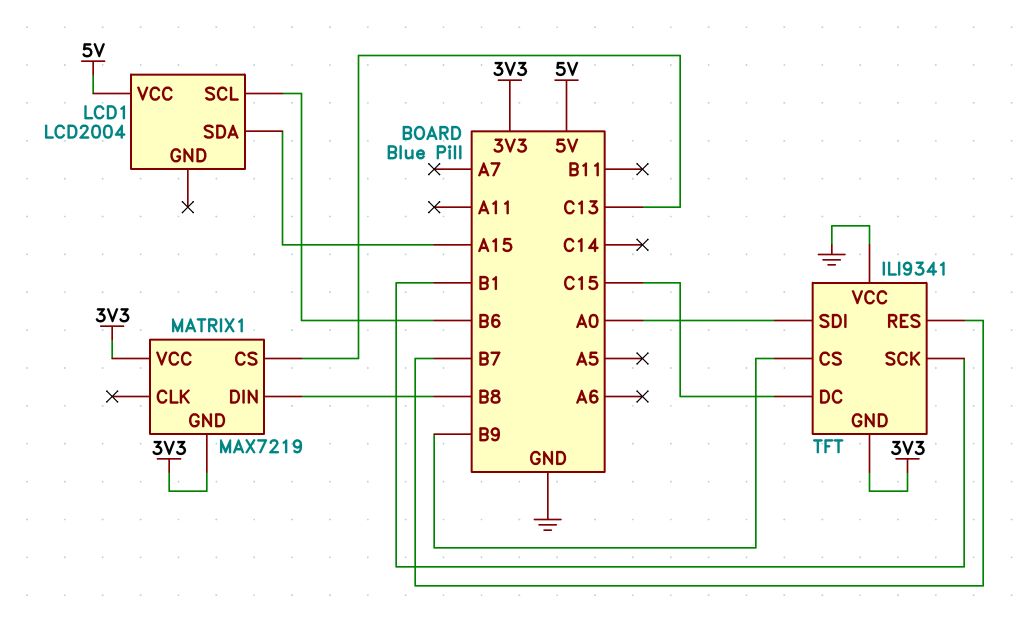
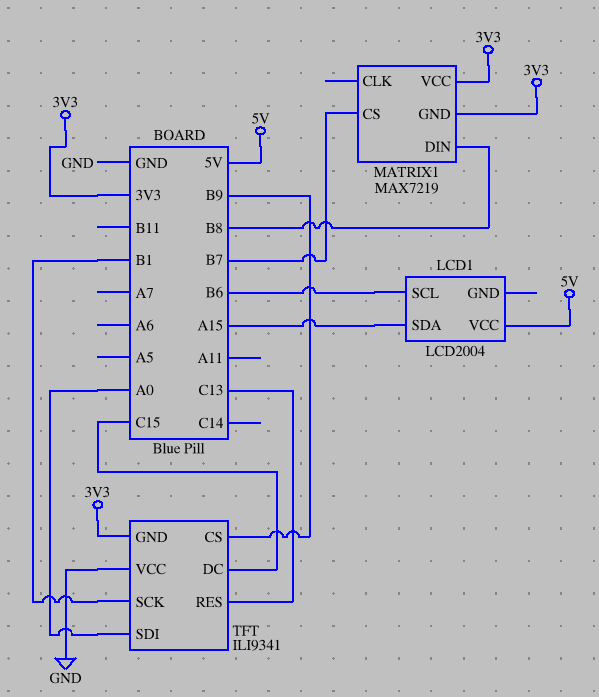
MATRIX1 pin CS: C13 -> B7
TFT pin RES: B7 -> C13

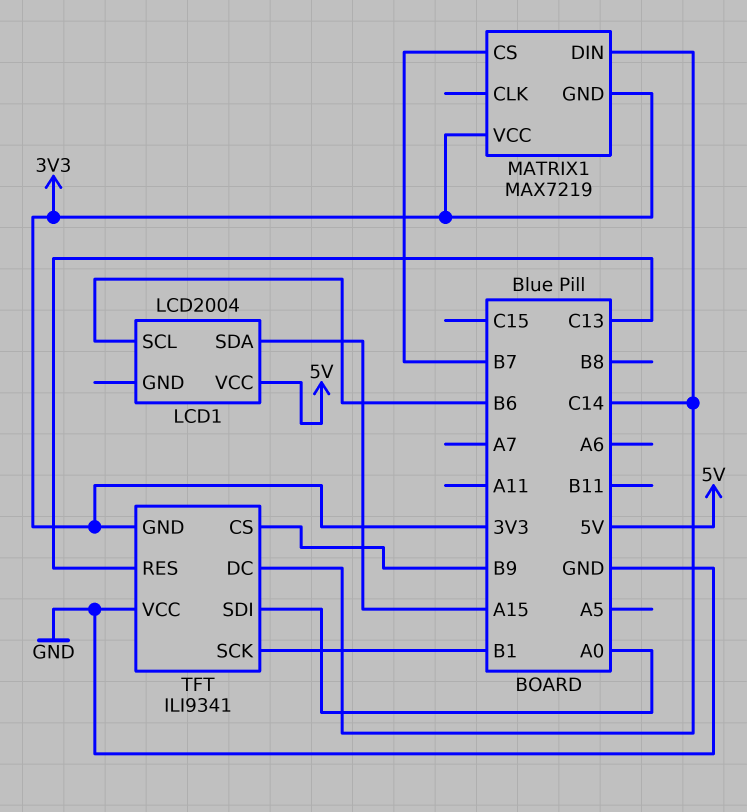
MATRIX1 pin DIN: B8 -> C14
TFT pin DC: C15 -> C14

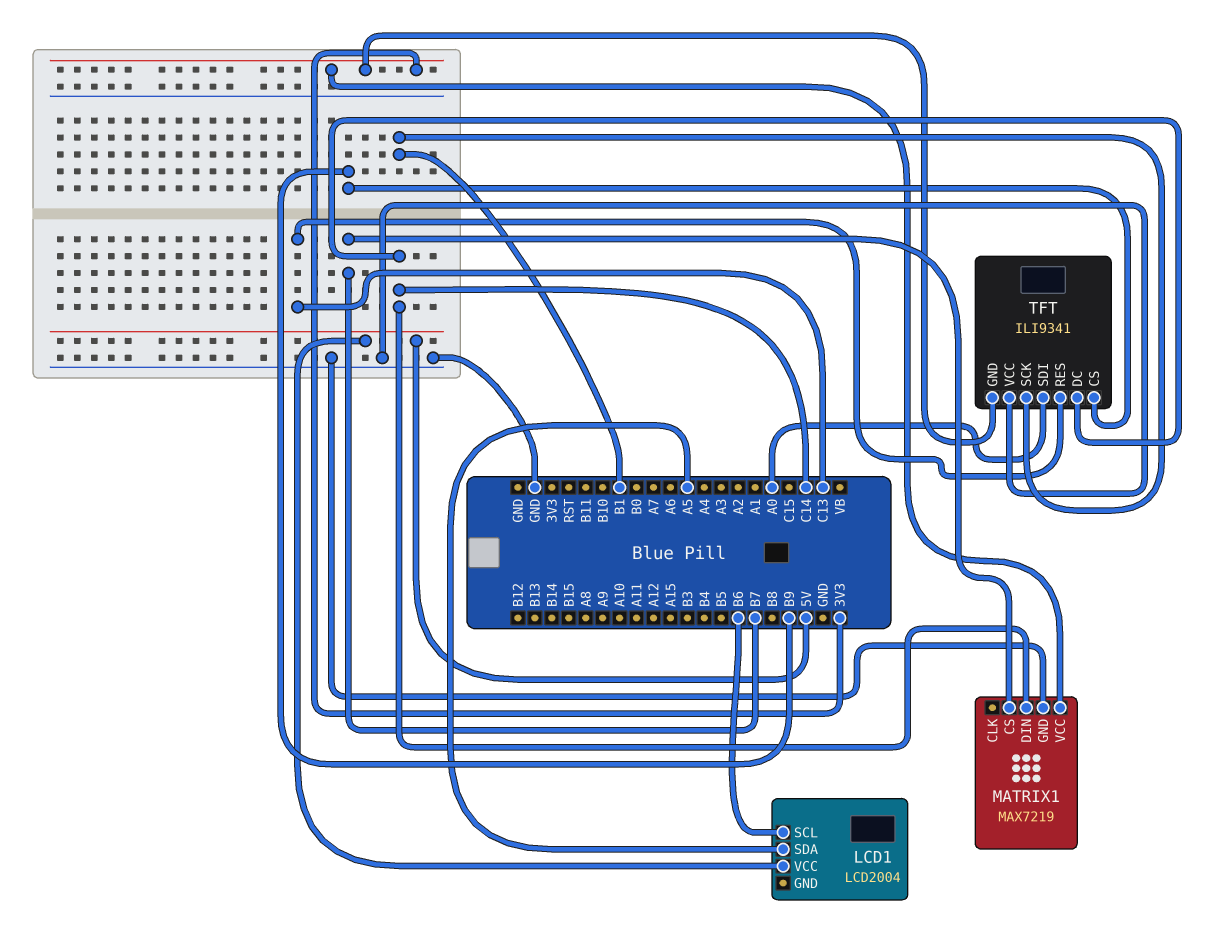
LCD1 pin SDA: A15 -> A5
MATRIX1 pin GND: 3V3 -> GND

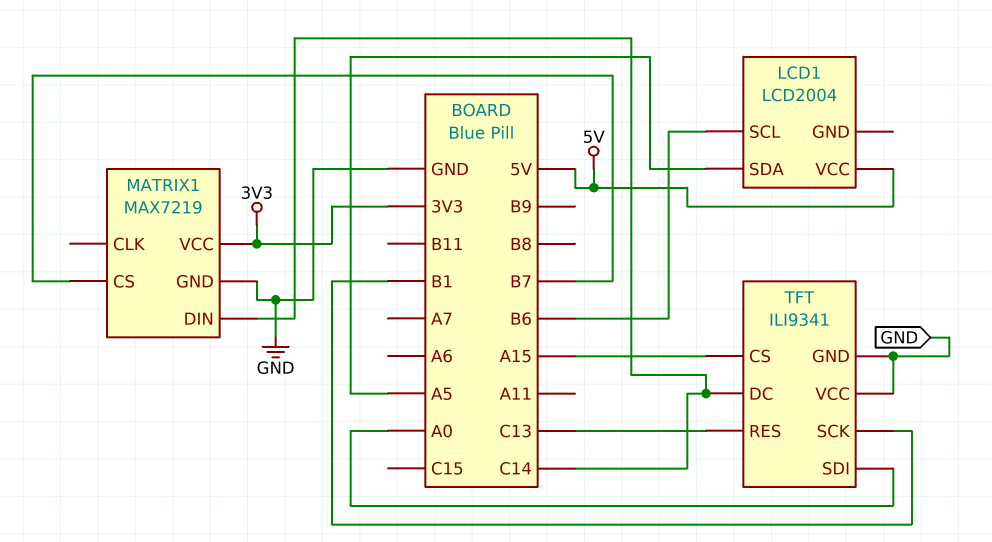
TFT pin CS: B9 -> A15
TFT pin GND: 3V3 -> GND

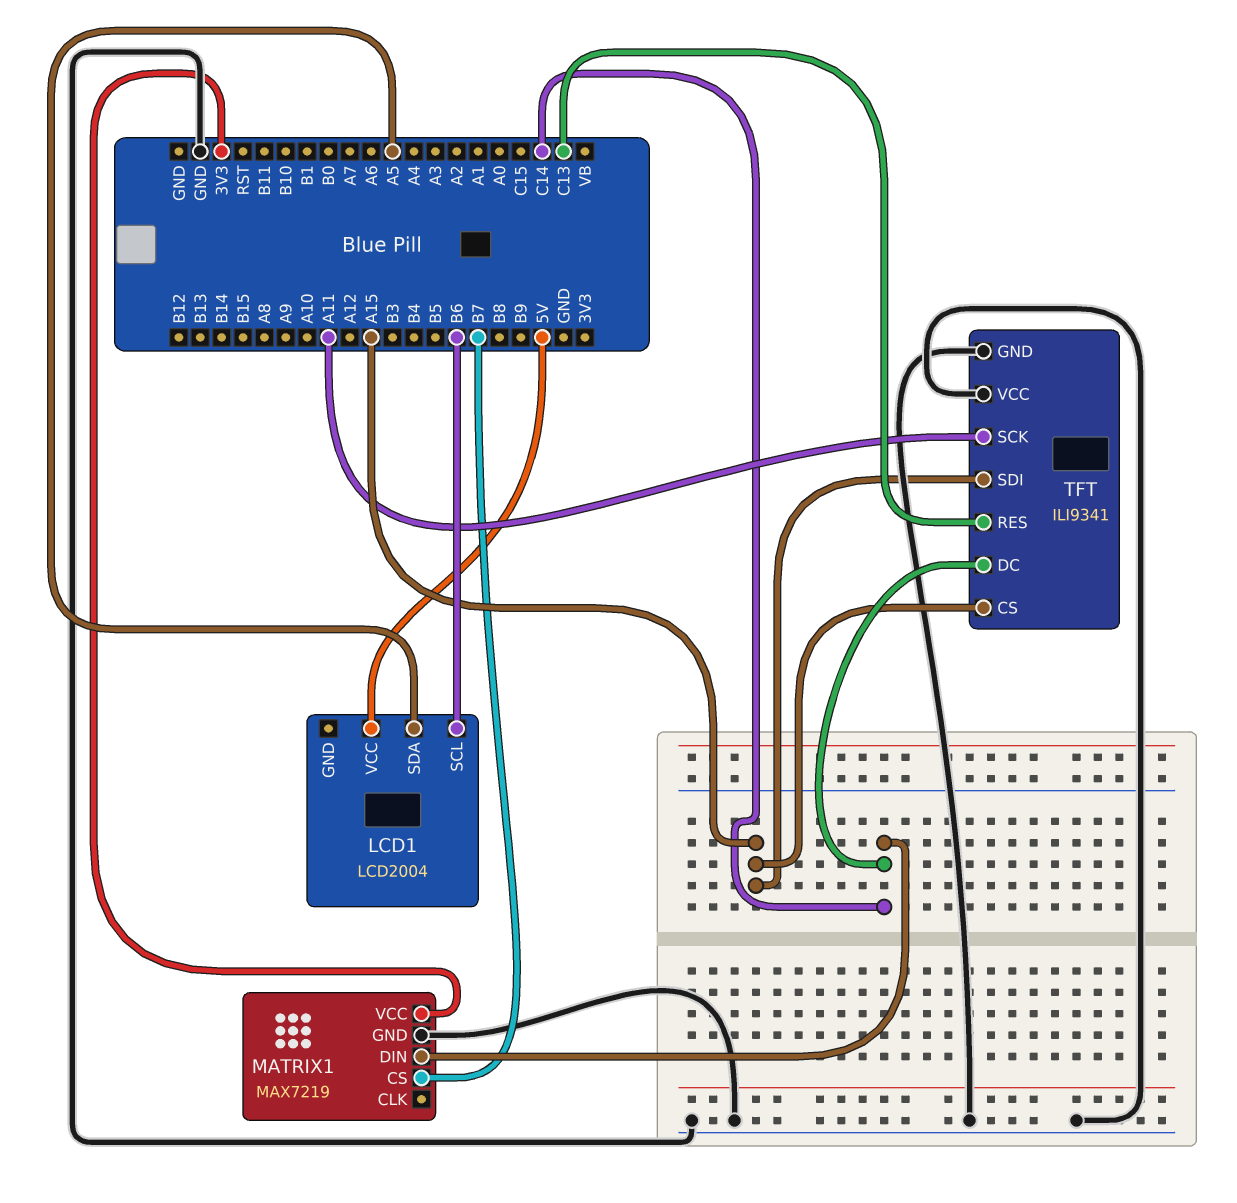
TFT pin SCK: B1 -> A11
TFT pin SDI: A0 -> A15

